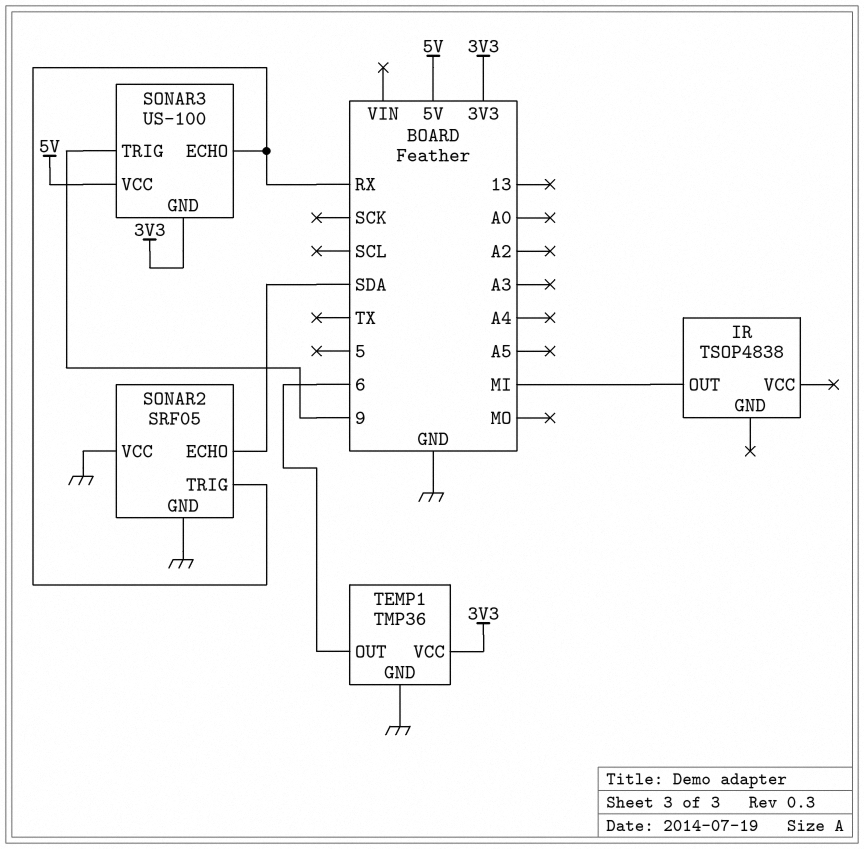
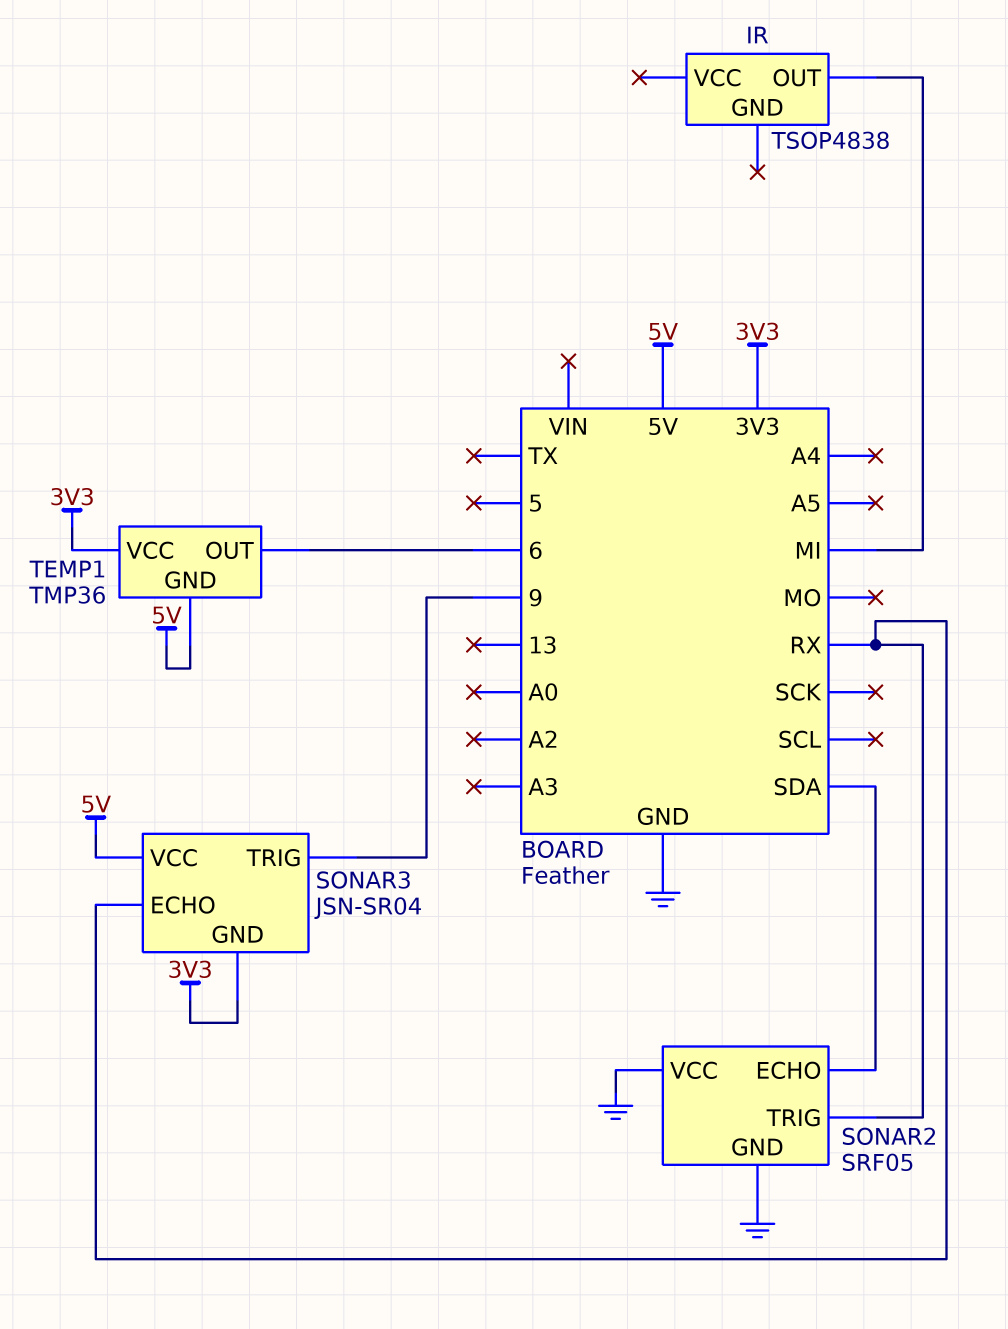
SONAR3: US-100 -> JSN-SR04
TEMP1 pin GND: GND -> 5V

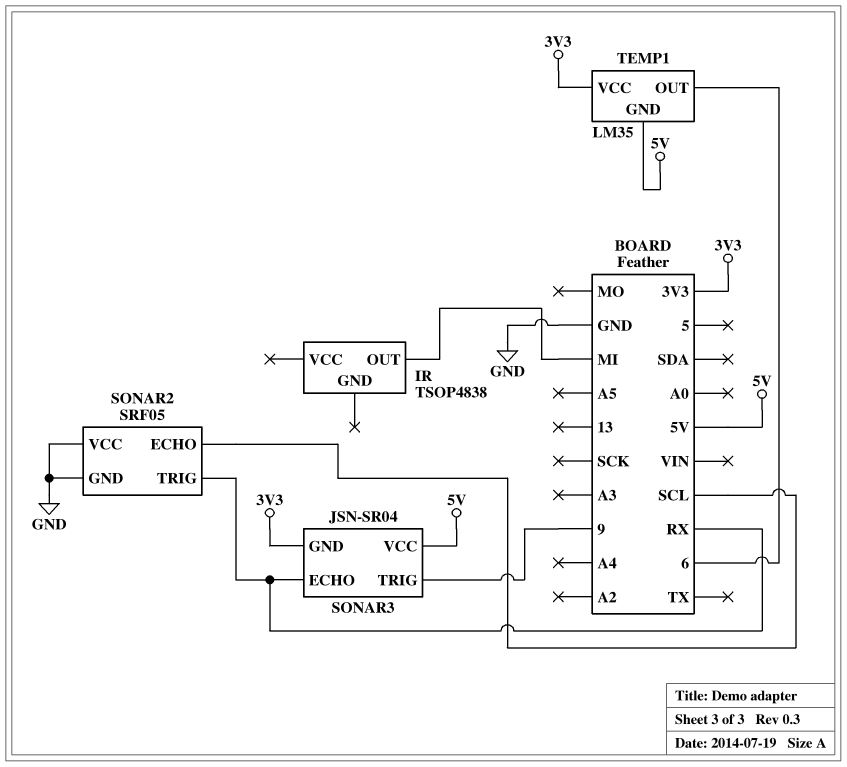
SONAR2 pin ECHO: SDA -> SCL
TEMP1: TMP36 -> LM35

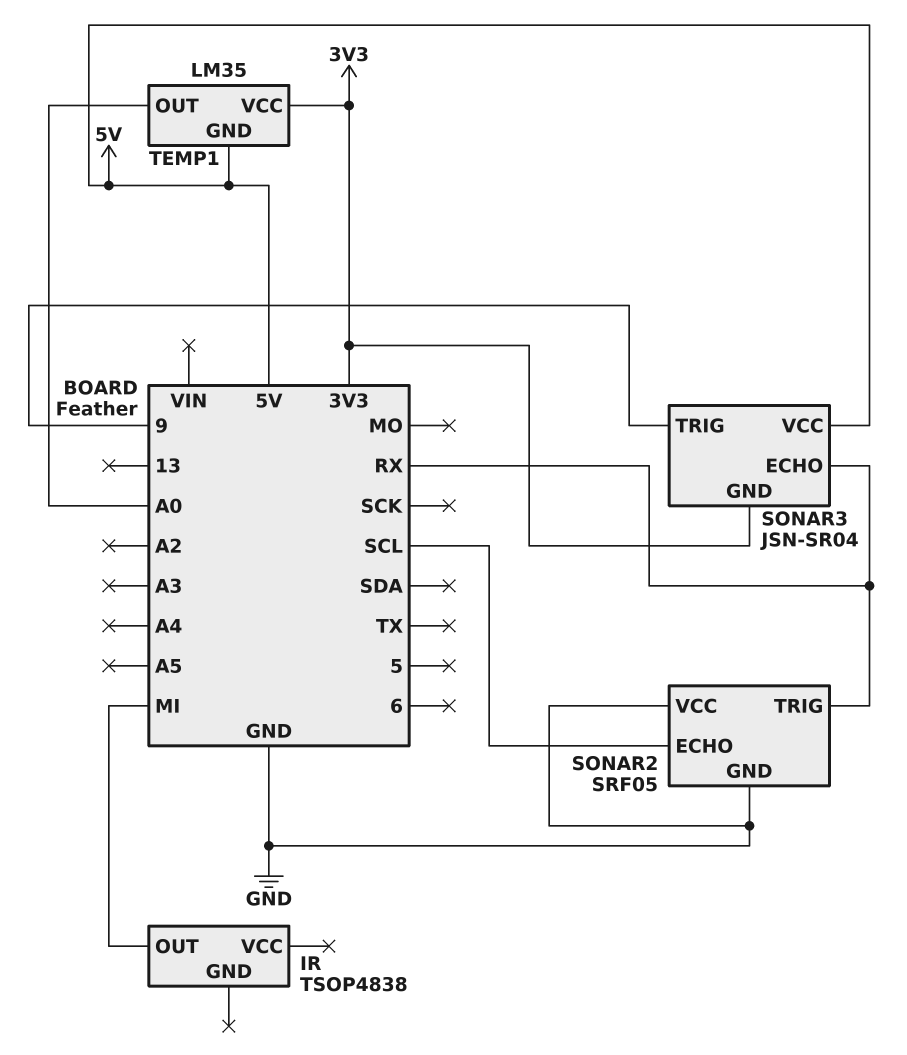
TEMP1 pin OUT: 6 -> A0

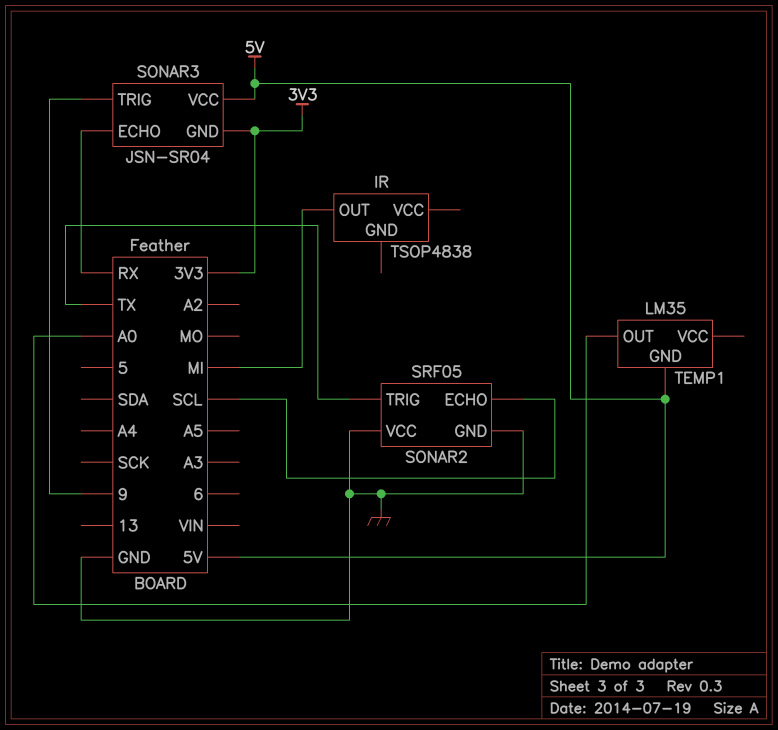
SONAR2 pin TRIG: RX -> TX
TEMP1 pin VCC: 3V3 -> none

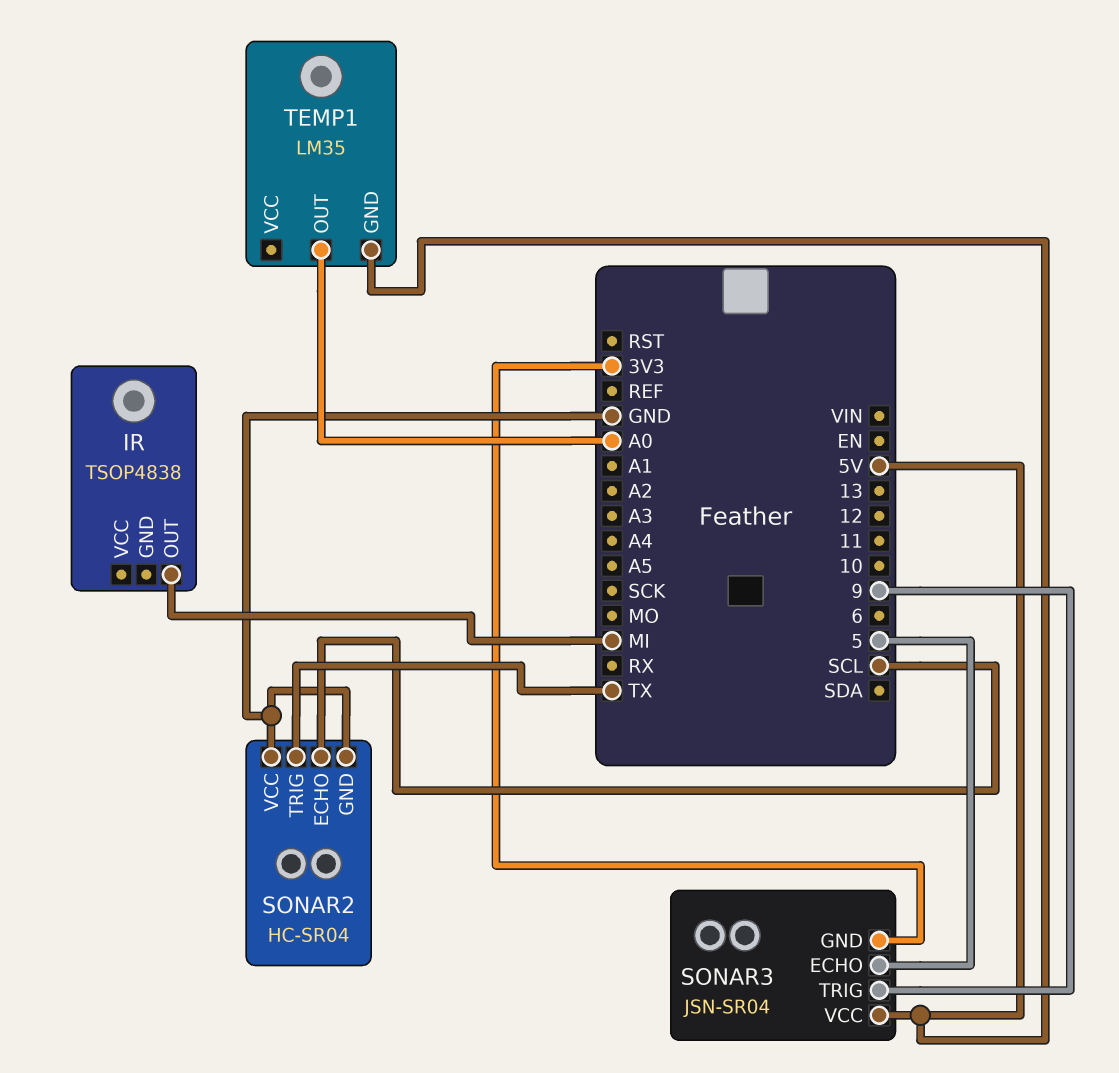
SONAR2: SRF05 -> HC-SR04
SONAR3 pin ECHO: RX -> 5

